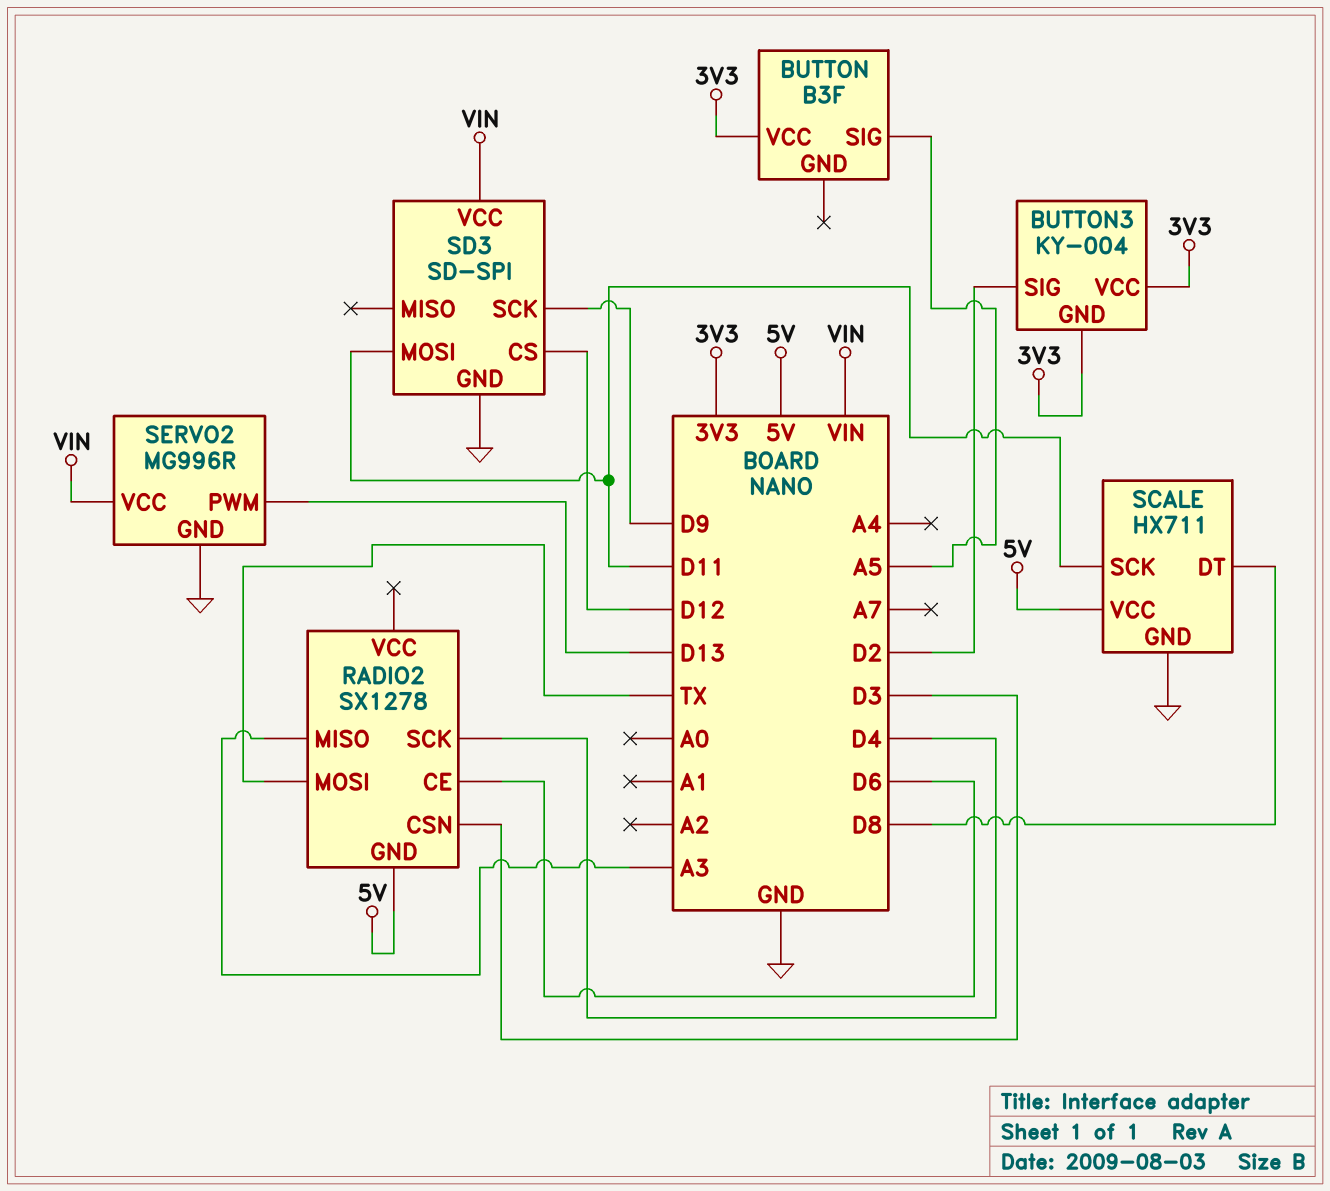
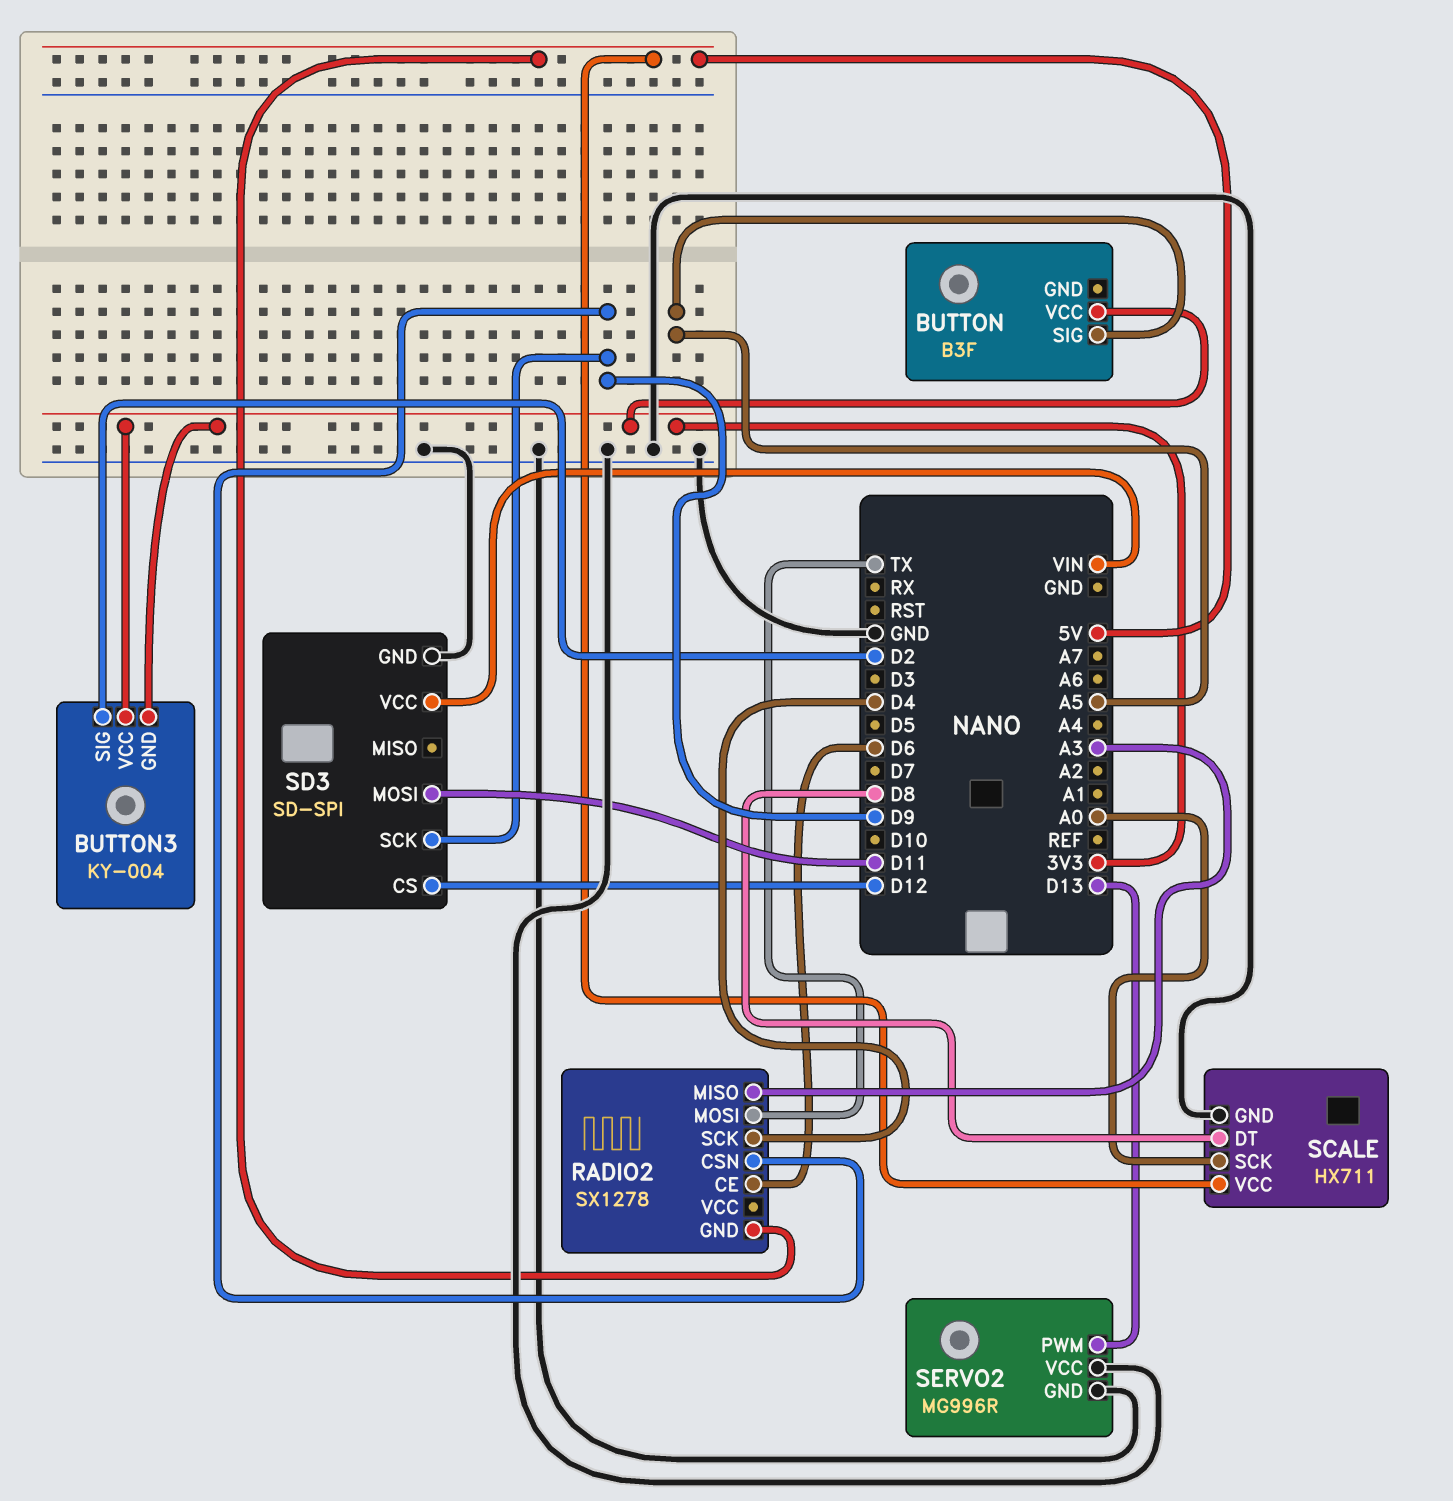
RADIO2 pin CSN: D3 -> D9
SCALE pin SCK: D11 -> A0
SERVO2 pin VCC: VIN -> GND

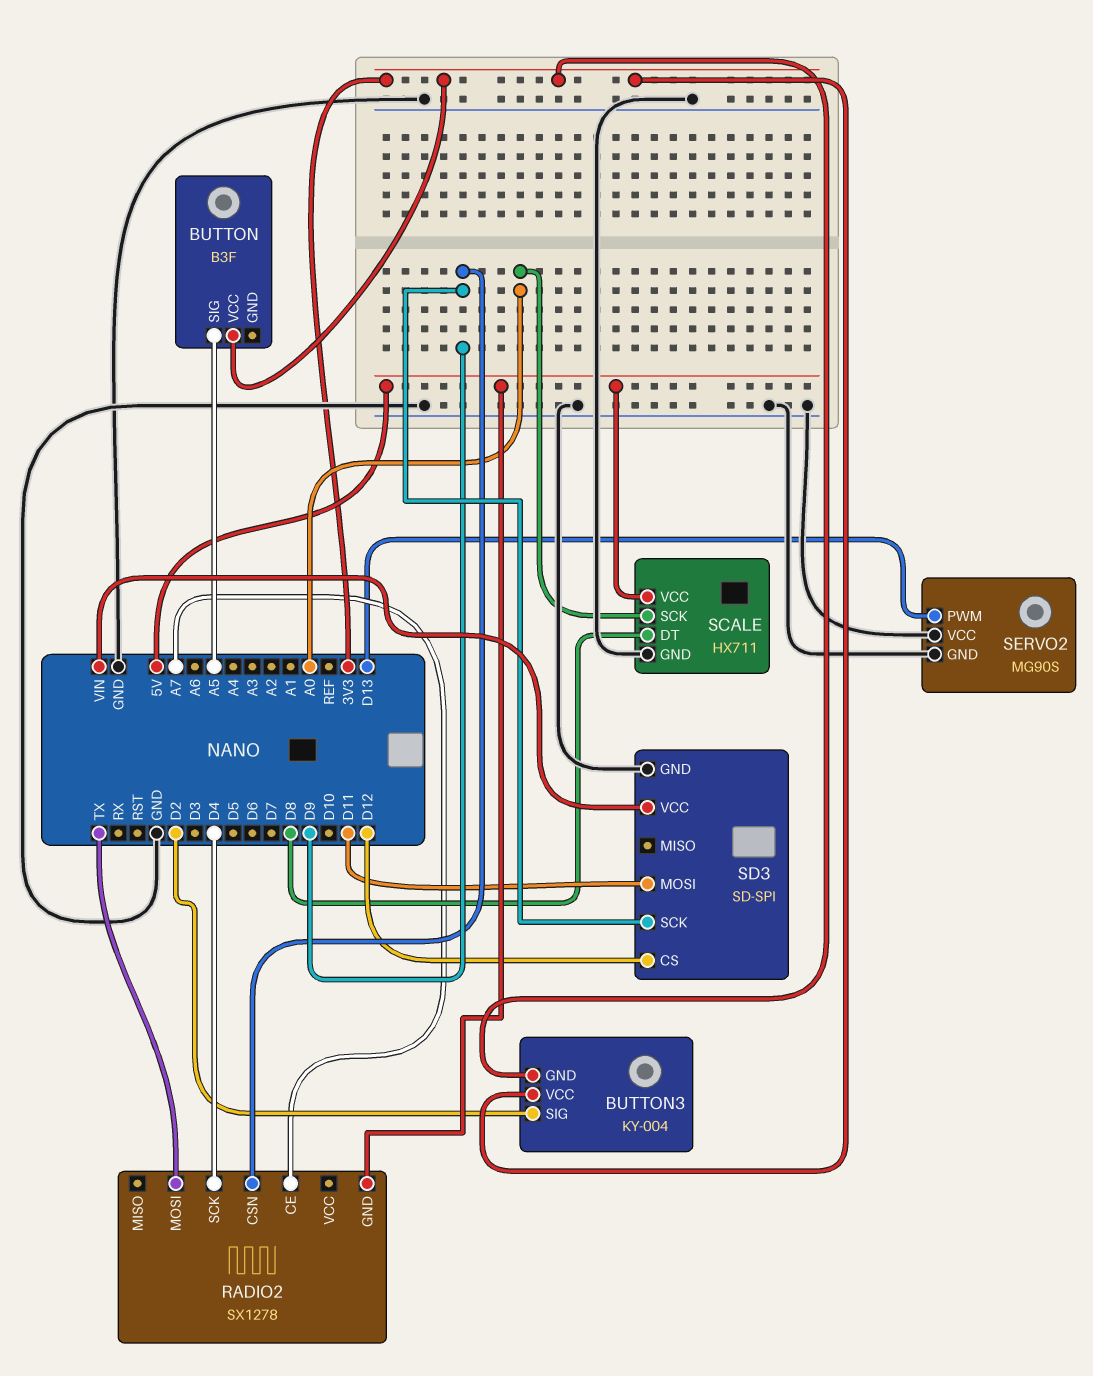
RADIO2 pin CE: D6 -> A7
RADIO2 pin MISO: A3 -> none
SERVO2: MG996R -> MG90S

